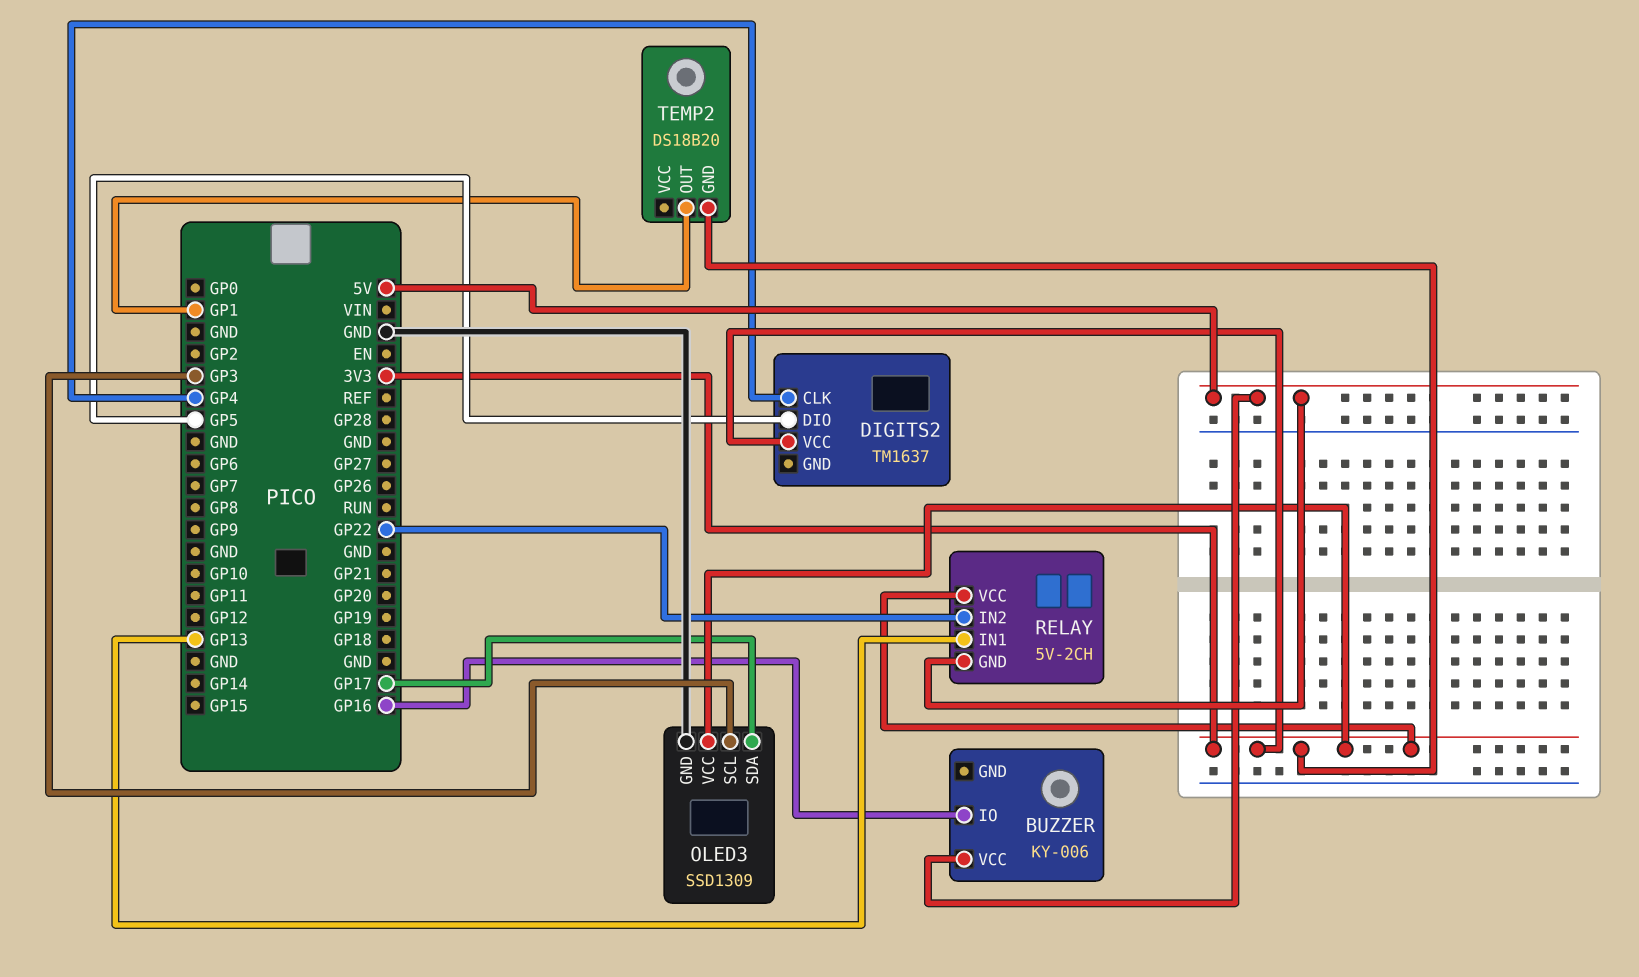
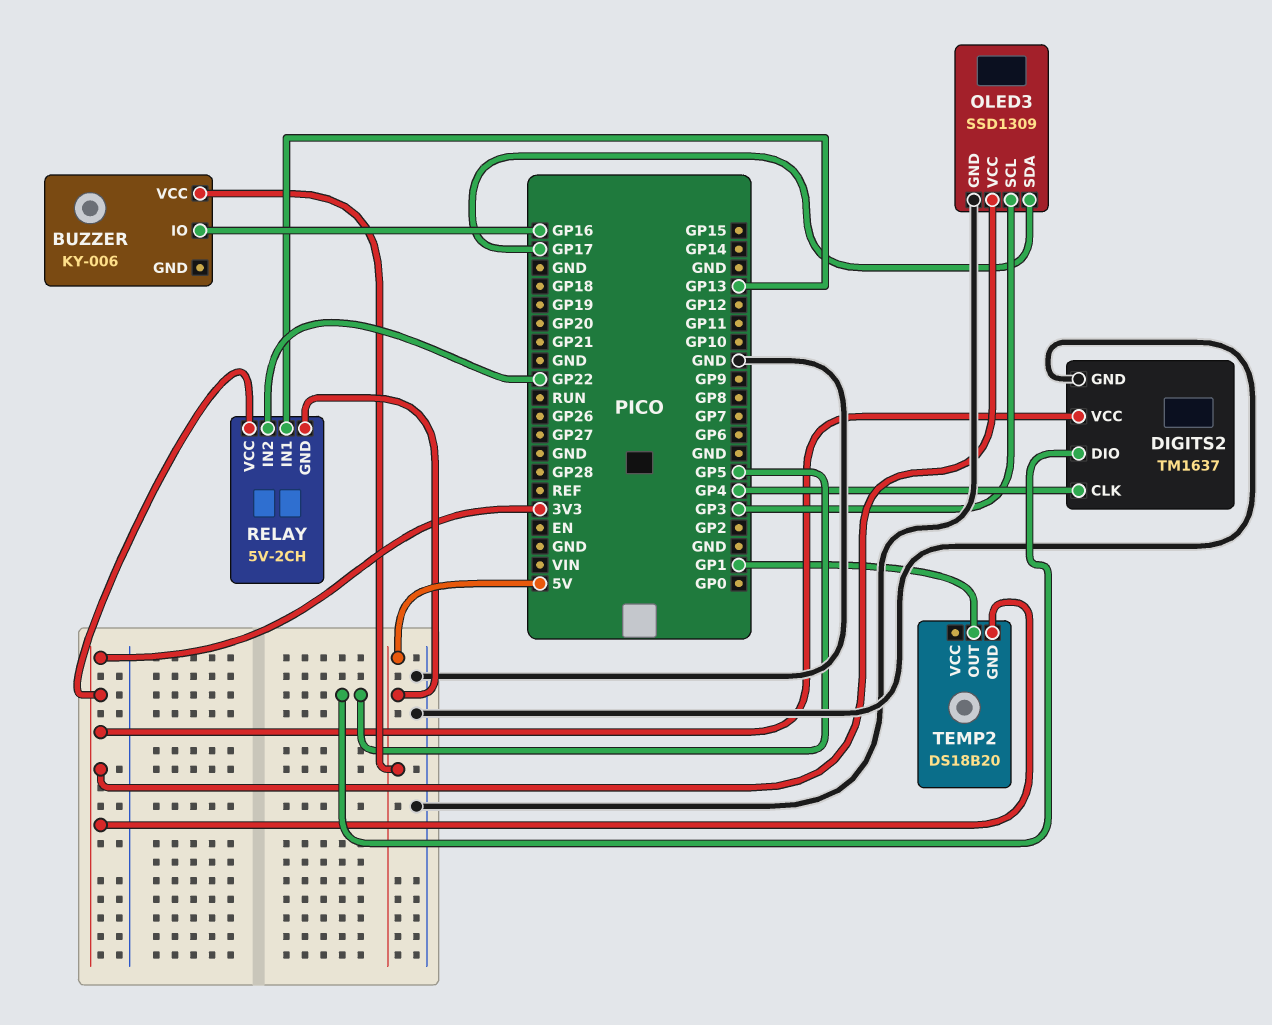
DIGITS2 pin GND: none -> GND

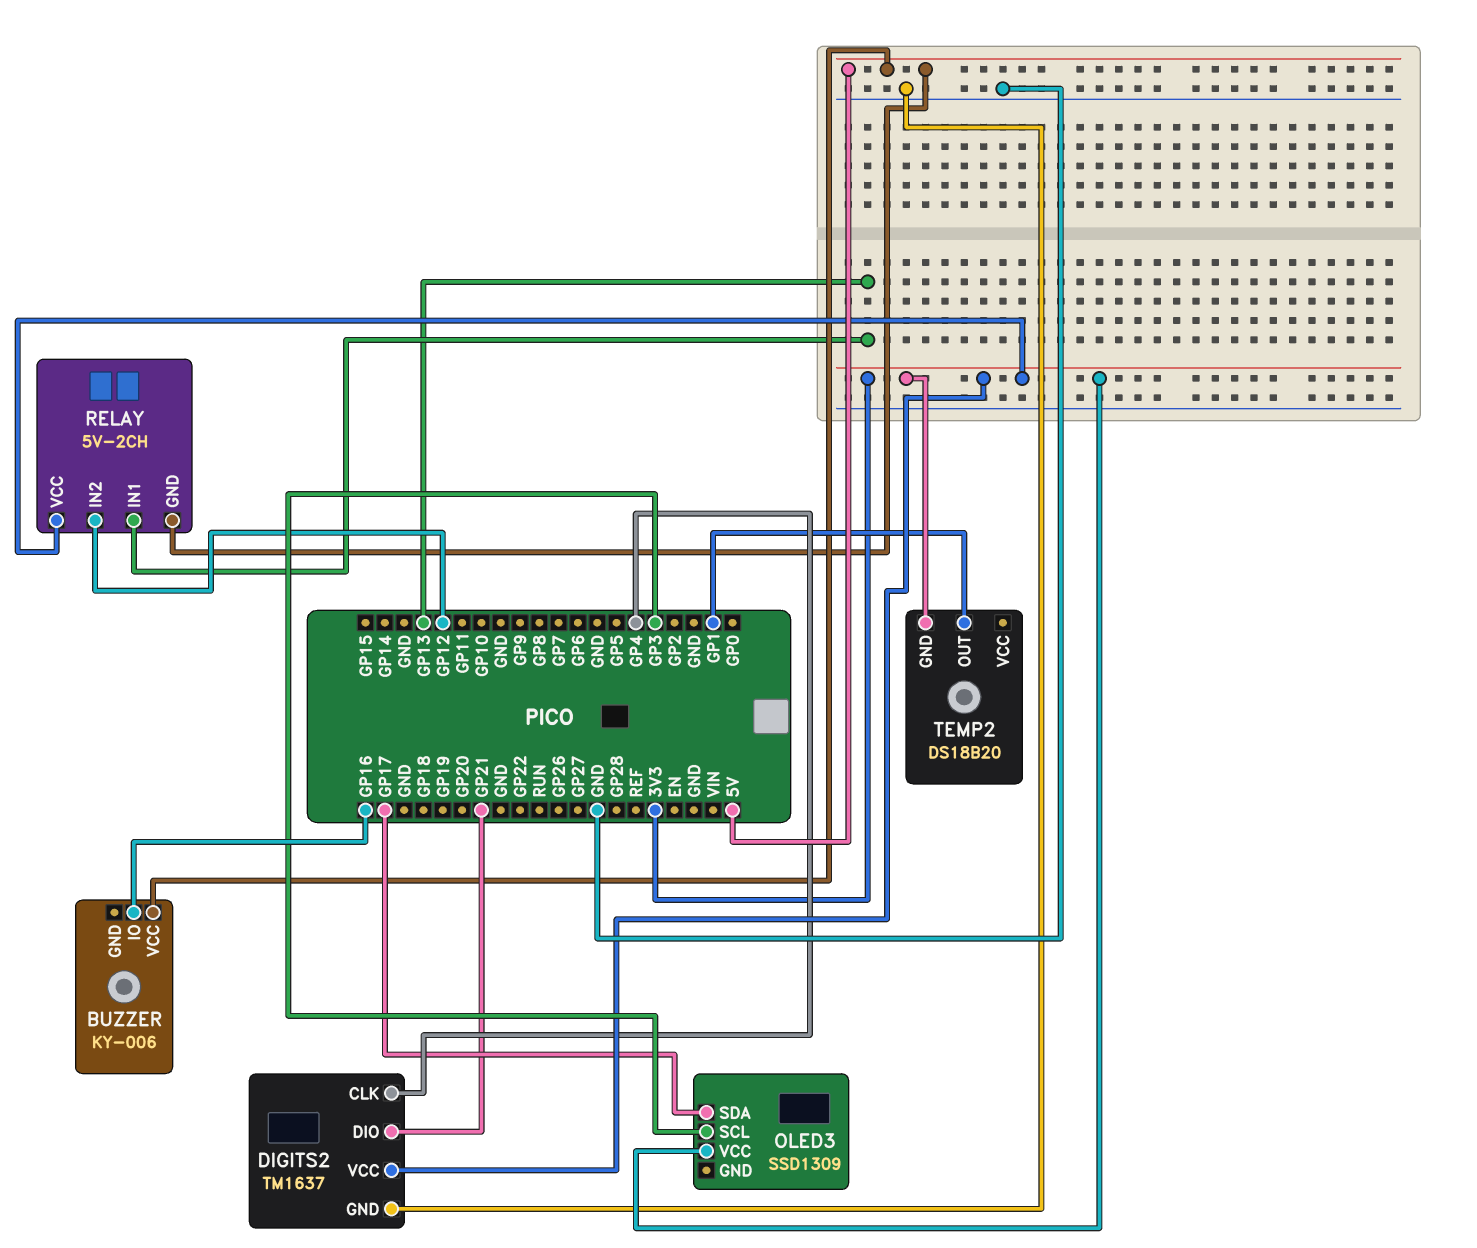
DIGITS2 pin DIO: GP5 -> GP21
OLED3 pin GND: GND -> none
RELAY pin IN2: GP22 -> GP12

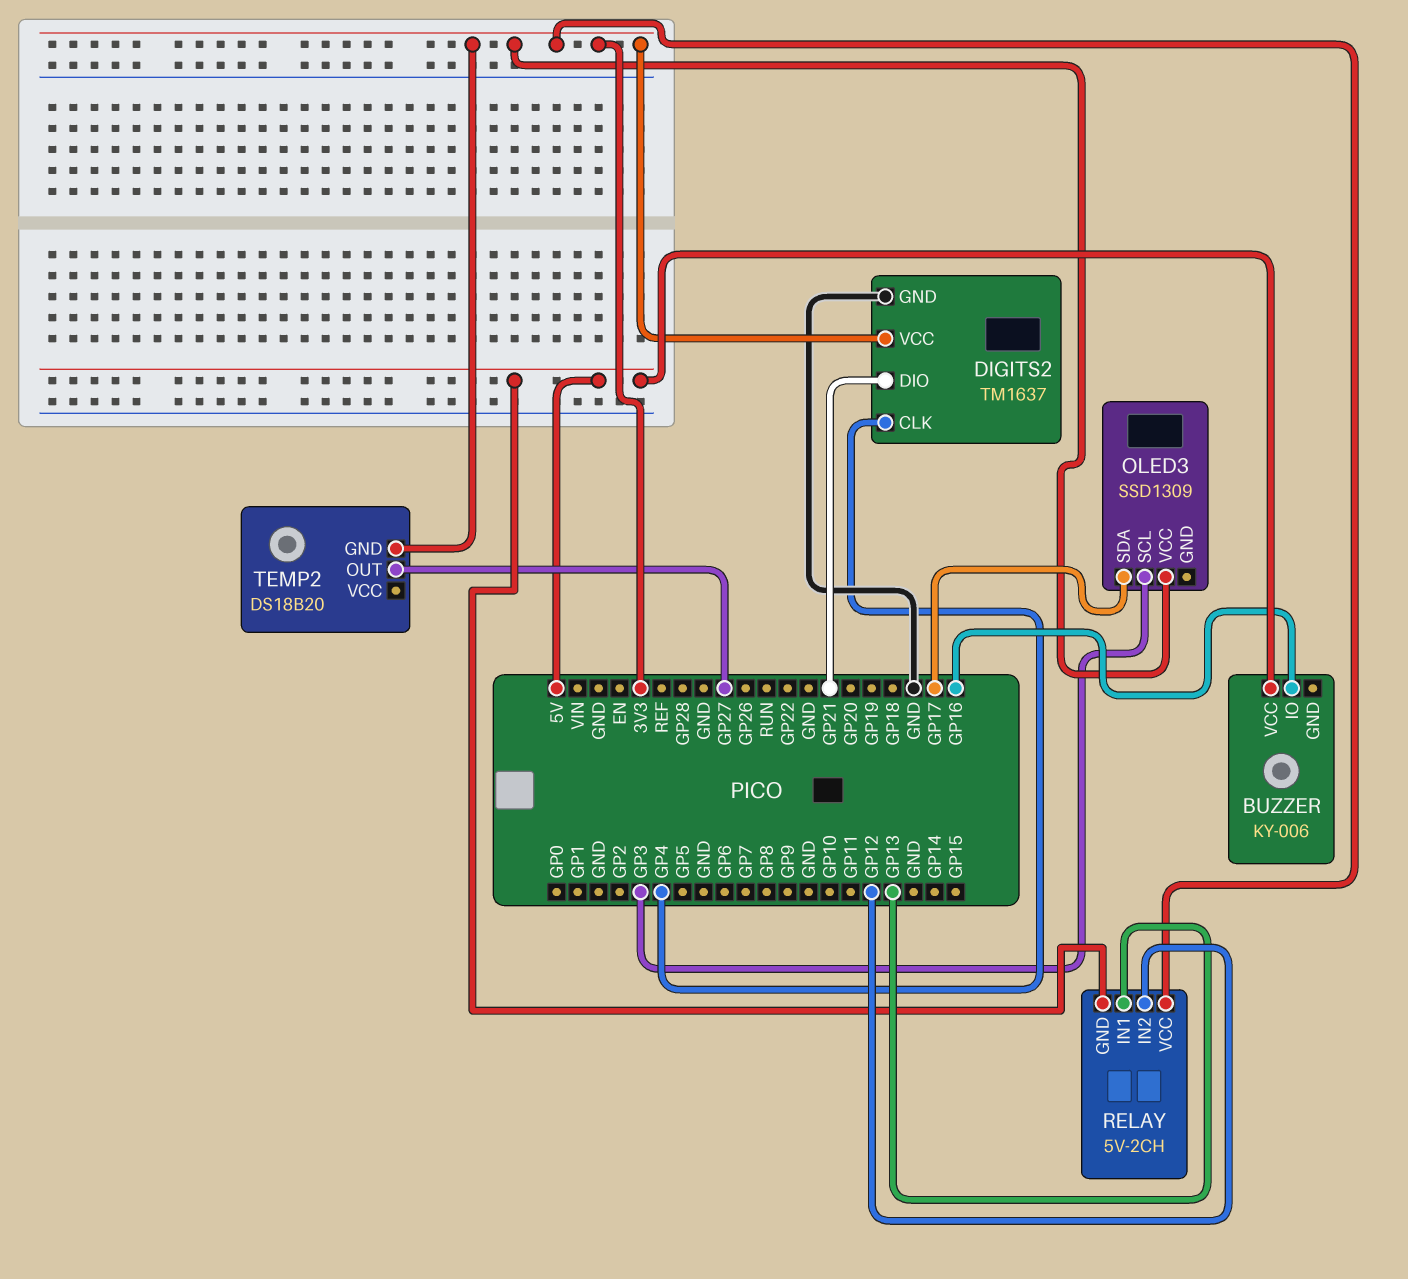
TEMP2 pin OUT: GP1 -> GP27

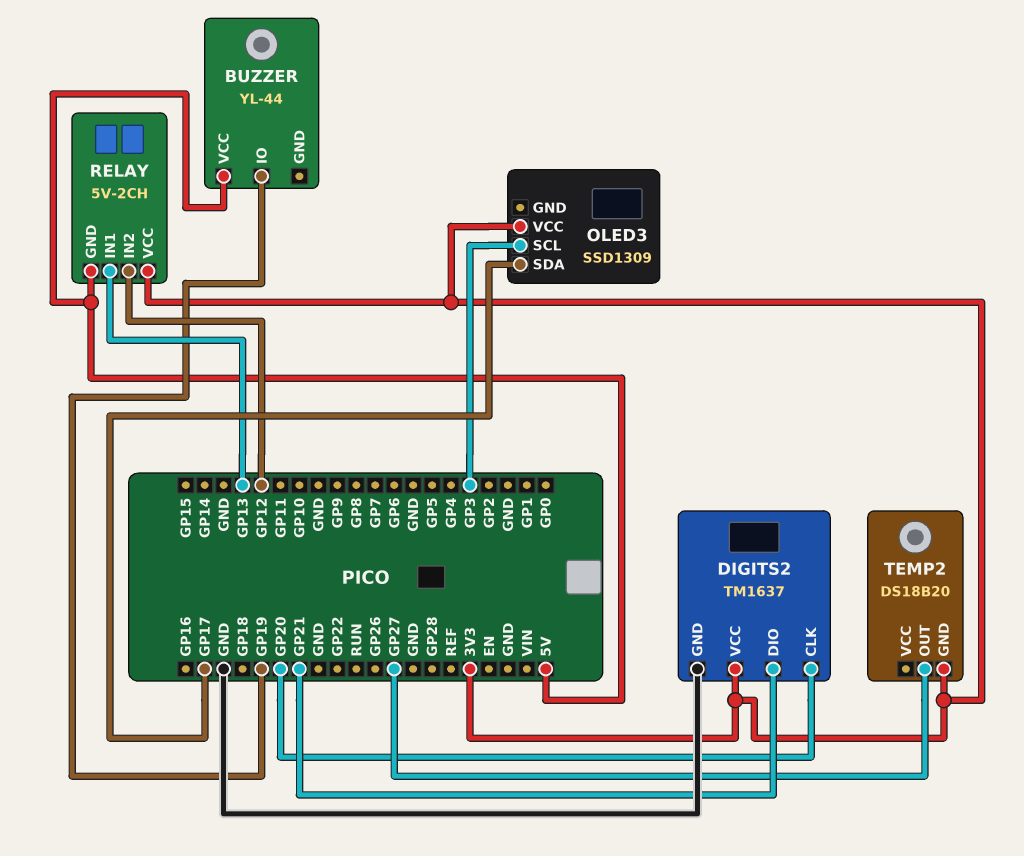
BUZZER: KY-006 -> YL-44
BUZZER pin IO: GP16 -> GP19
DIGITS2 pin CLK: GP4 -> GP20

